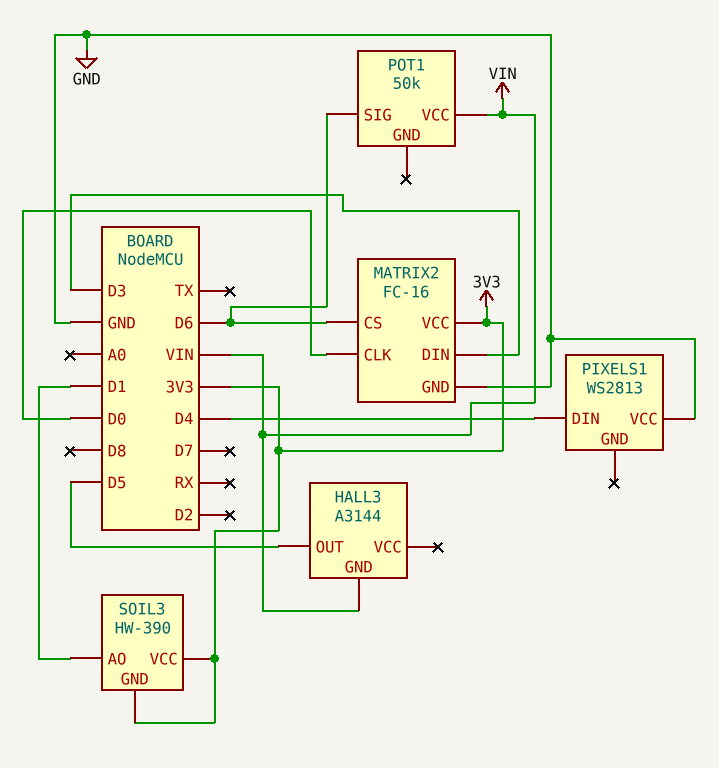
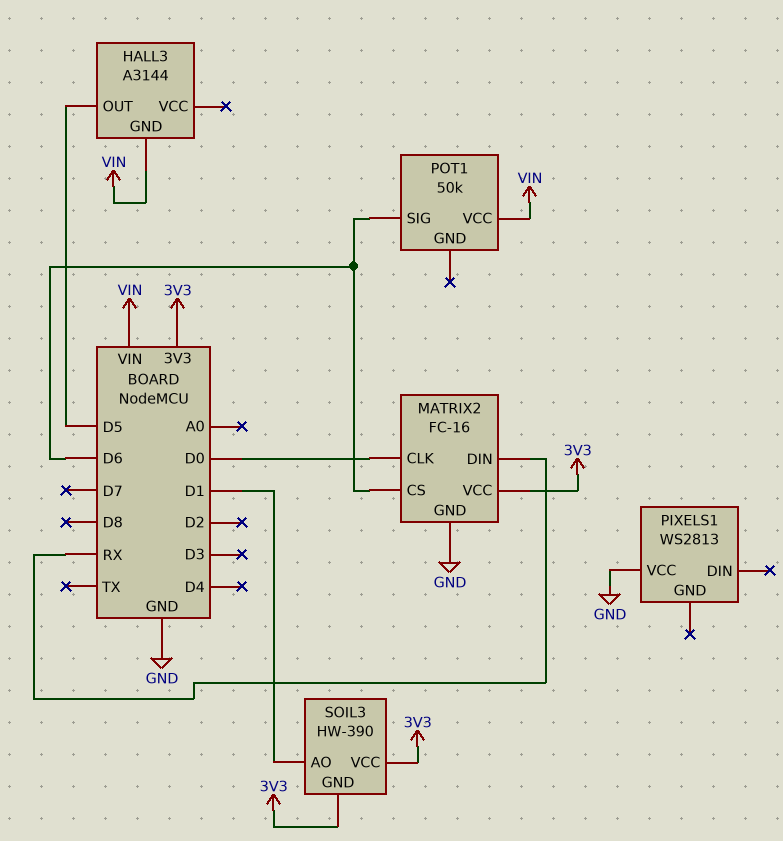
MATRIX2 pin DIN: D3 -> RX
PIXELS1 pin DIN: D4 -> none

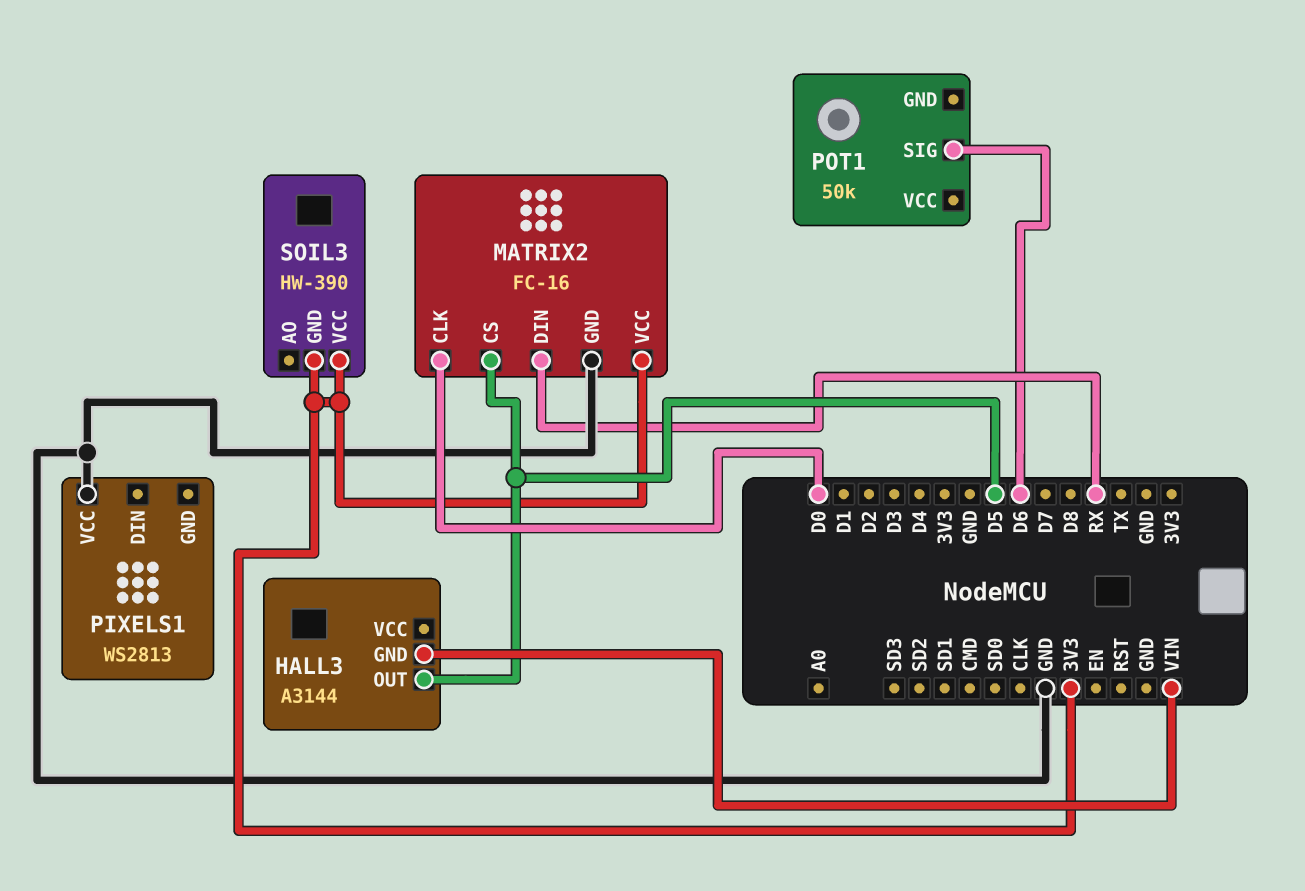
MATRIX2 pin CS: D6 -> D5
POT1 pin VCC: VIN -> none
SOIL3 pin AO: D1 -> none

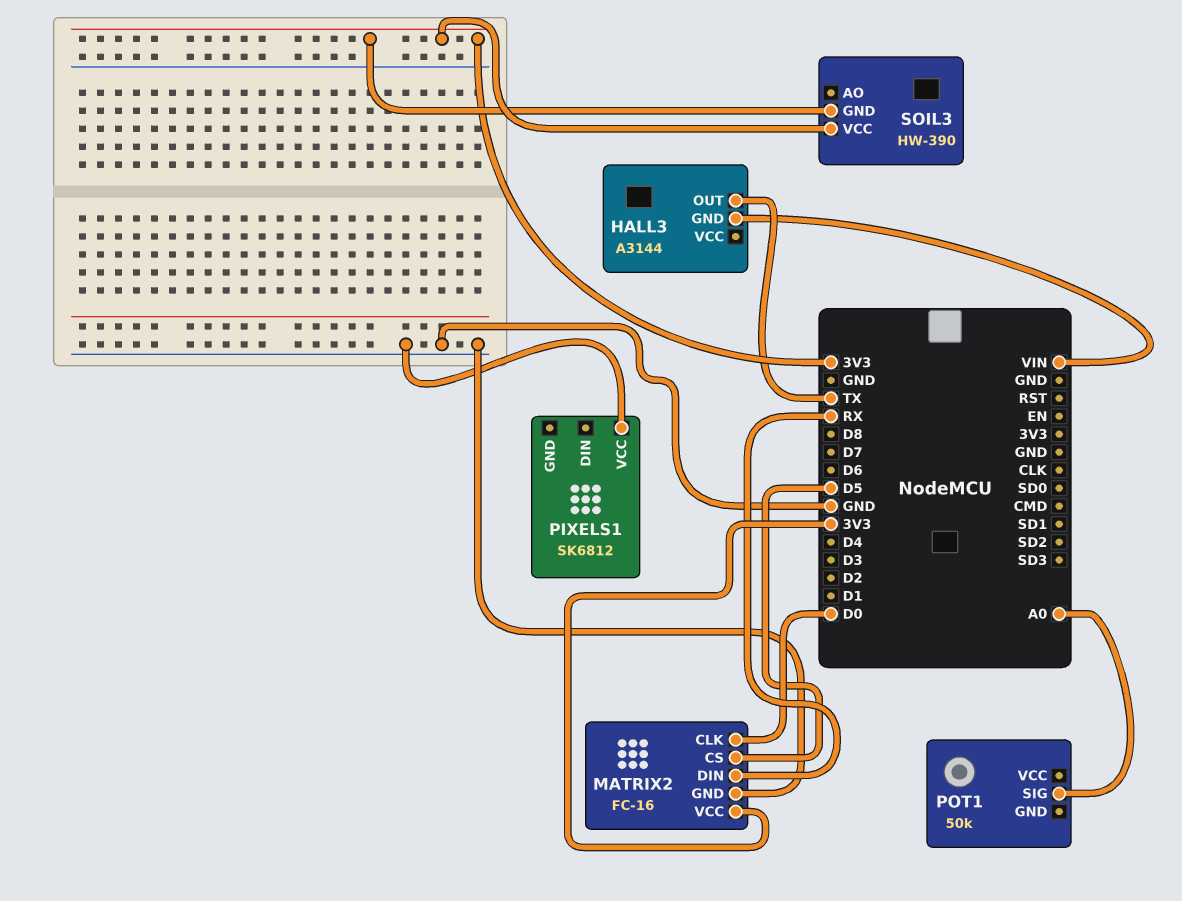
HALL3 pin OUT: D5 -> TX
PIXELS1: WS2813 -> SK6812
POT1 pin SIG: D6 -> A0

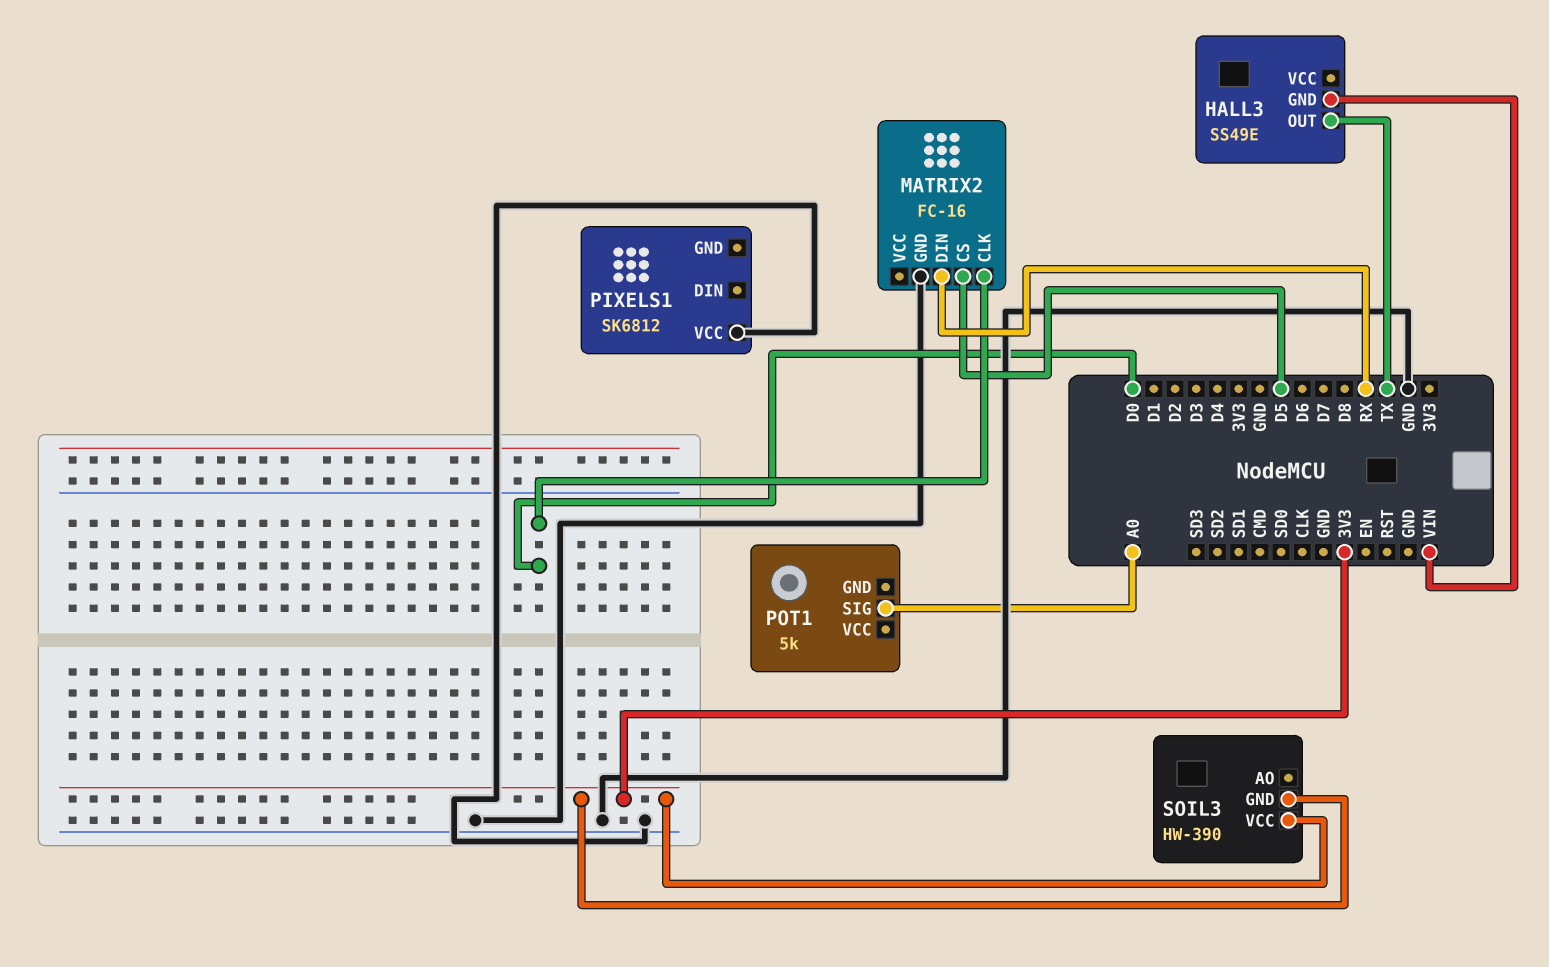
HALL3: A3144 -> SS49E
MATRIX2 pin VCC: 3V3 -> none
POT1: 50k -> 5k

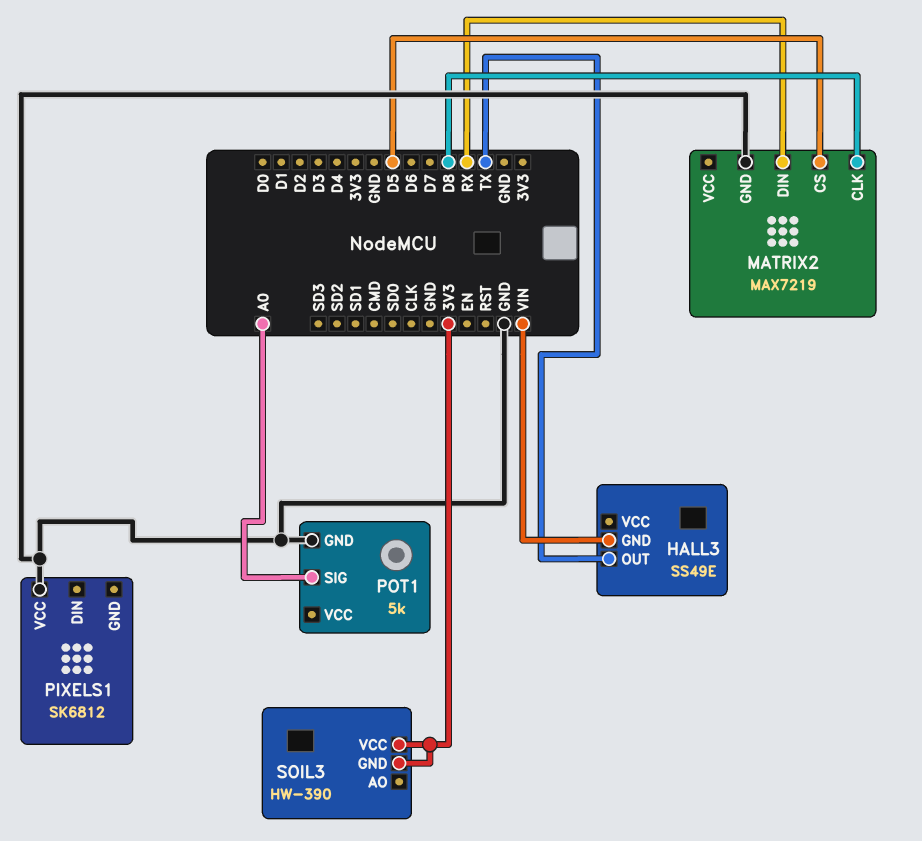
MATRIX2: FC-16 -> MAX7219
MATRIX2 pin CLK: D0 -> D8
POT1 pin GND: none -> GND

